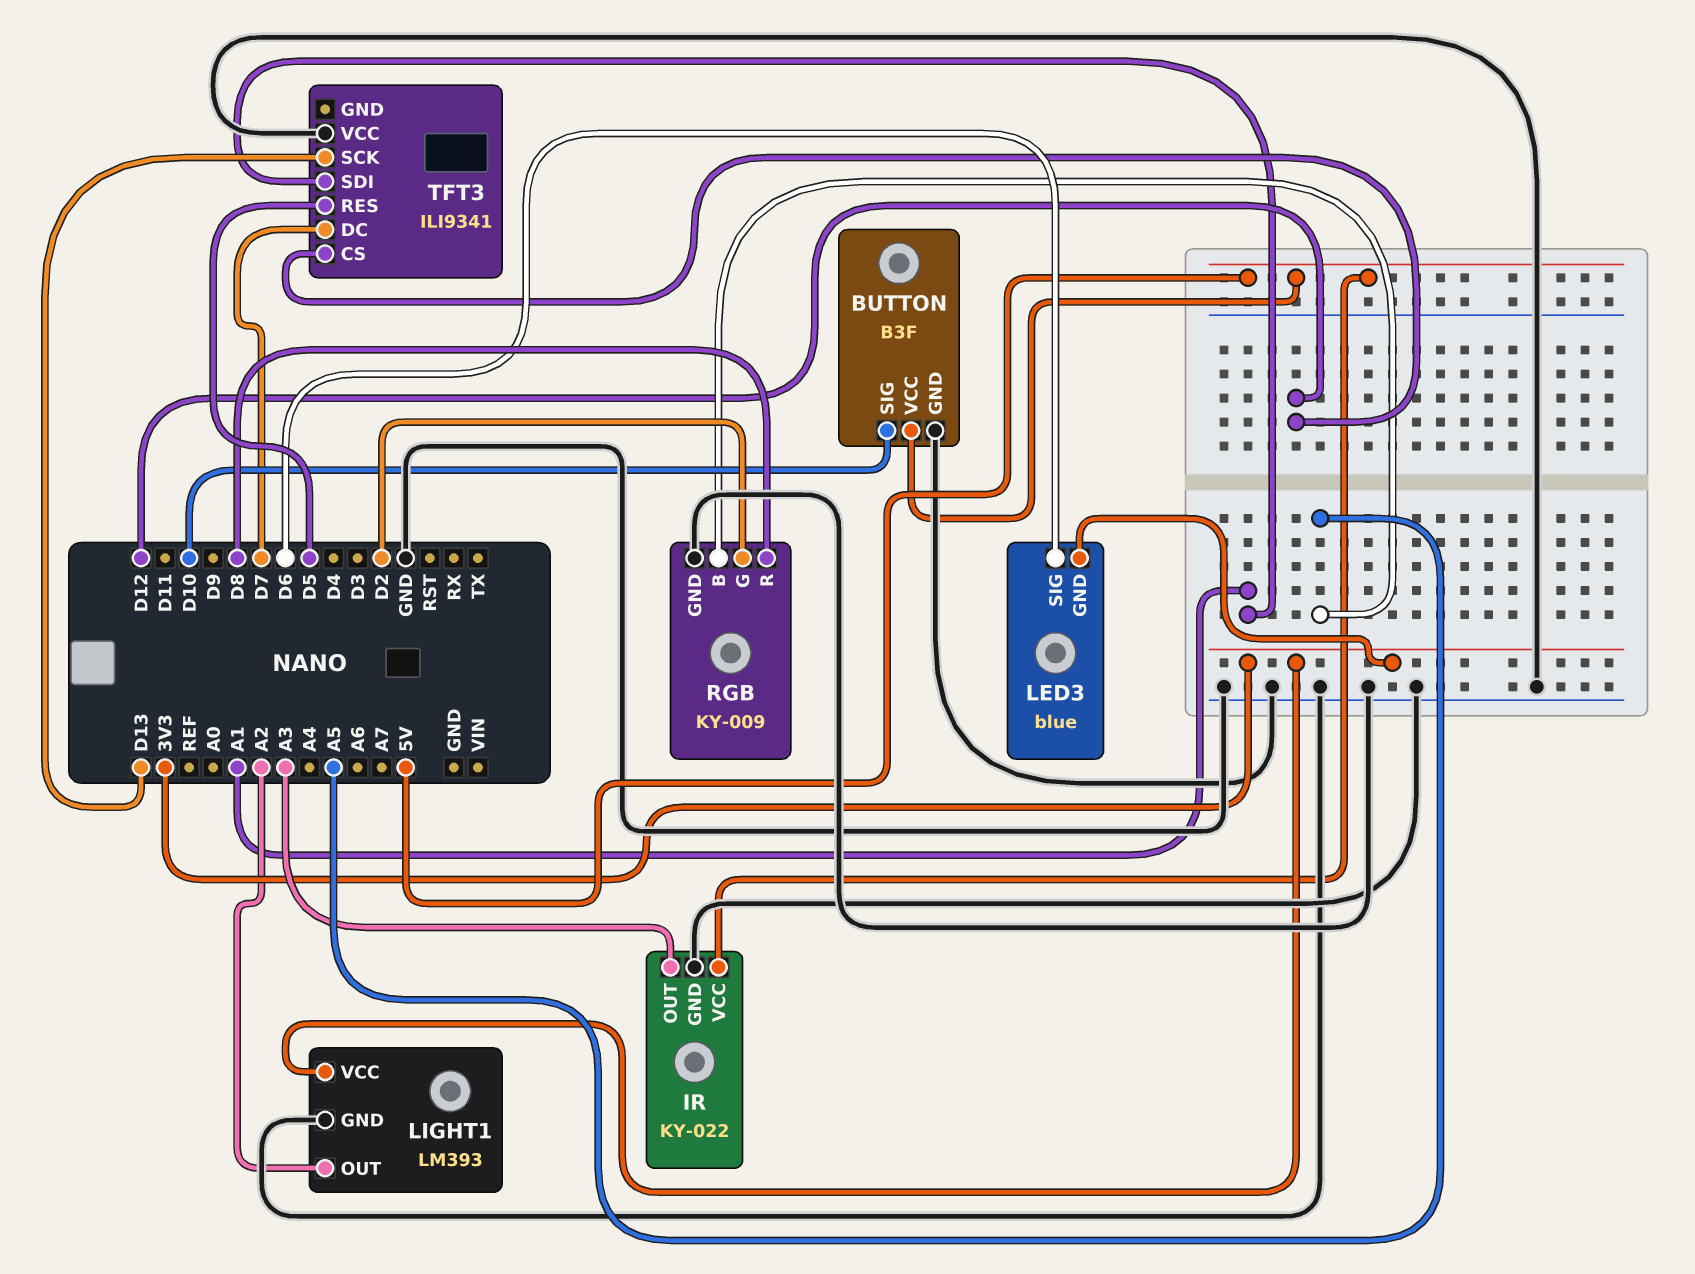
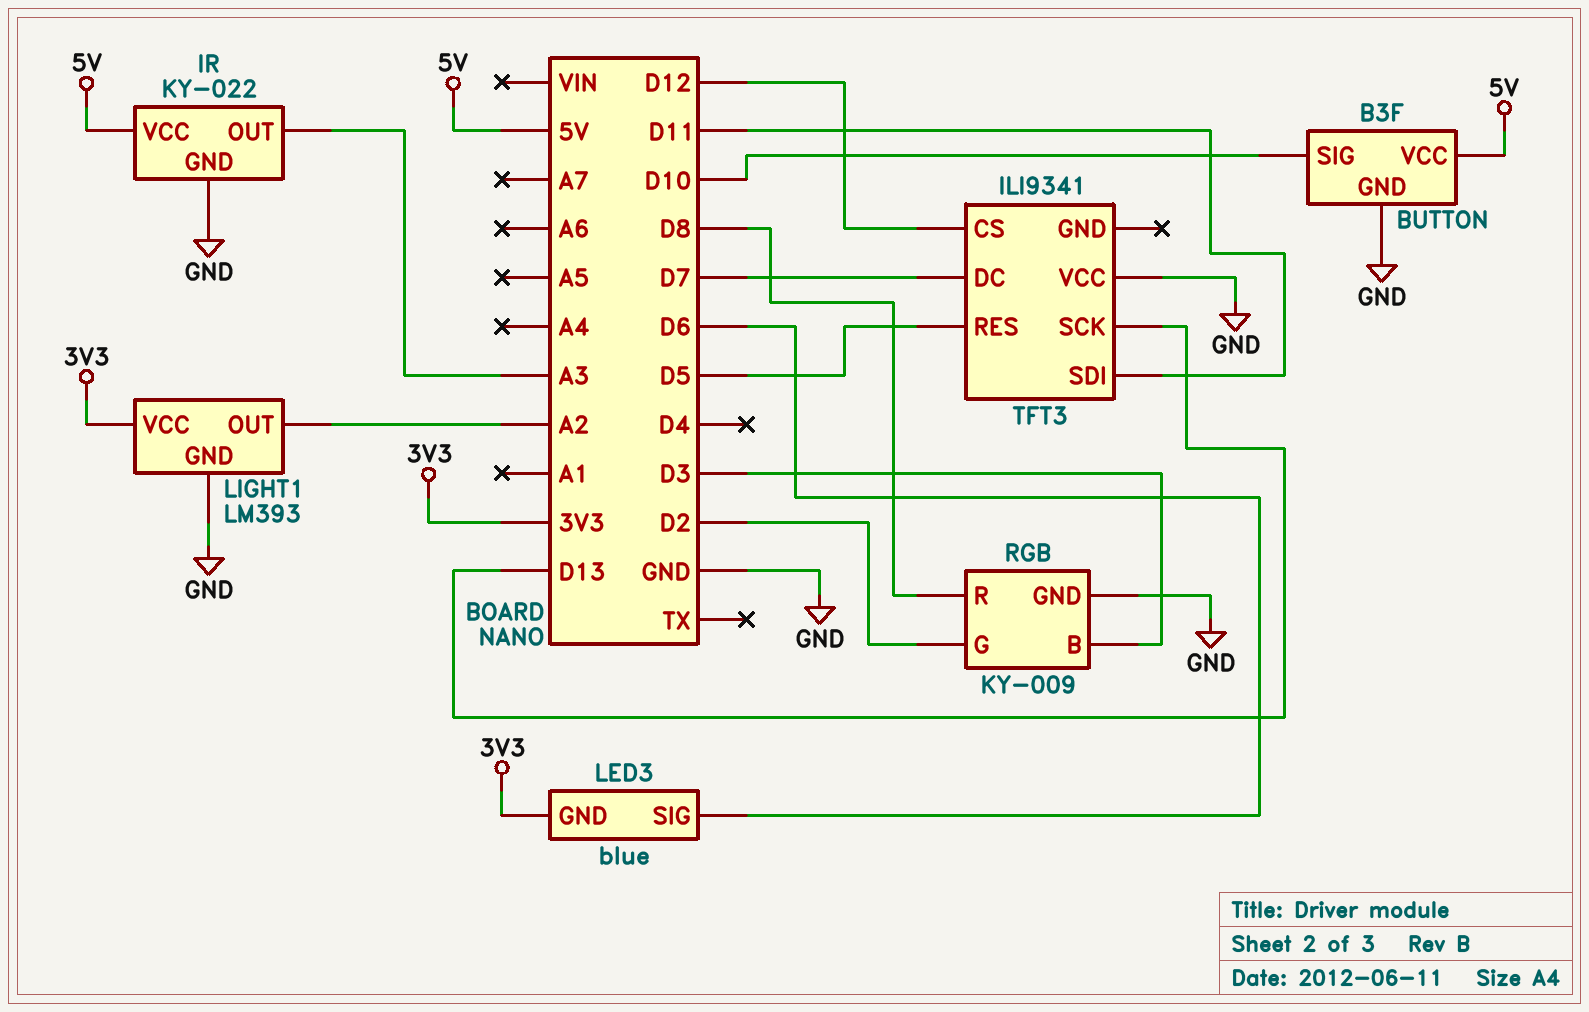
RGB pin B: A5 -> D3
TFT3 pin SDI: A1 -> D11

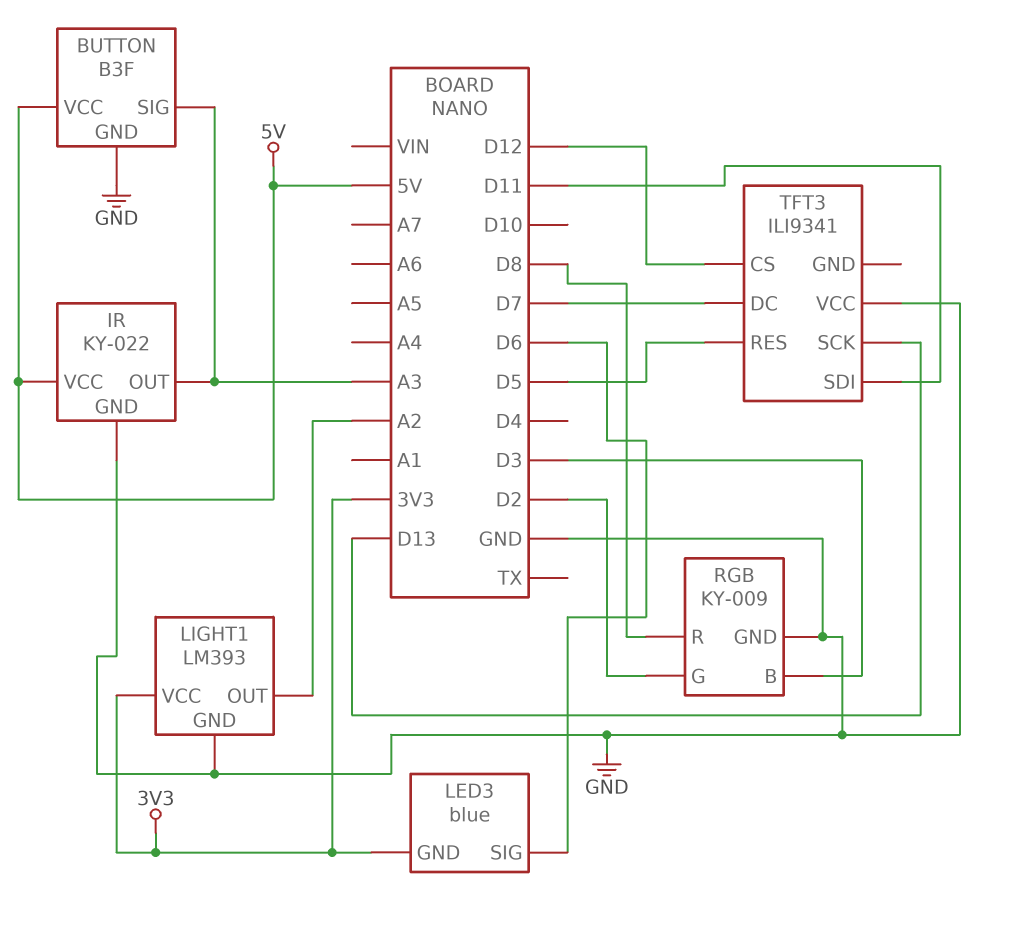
BUTTON pin SIG: D10 -> A3

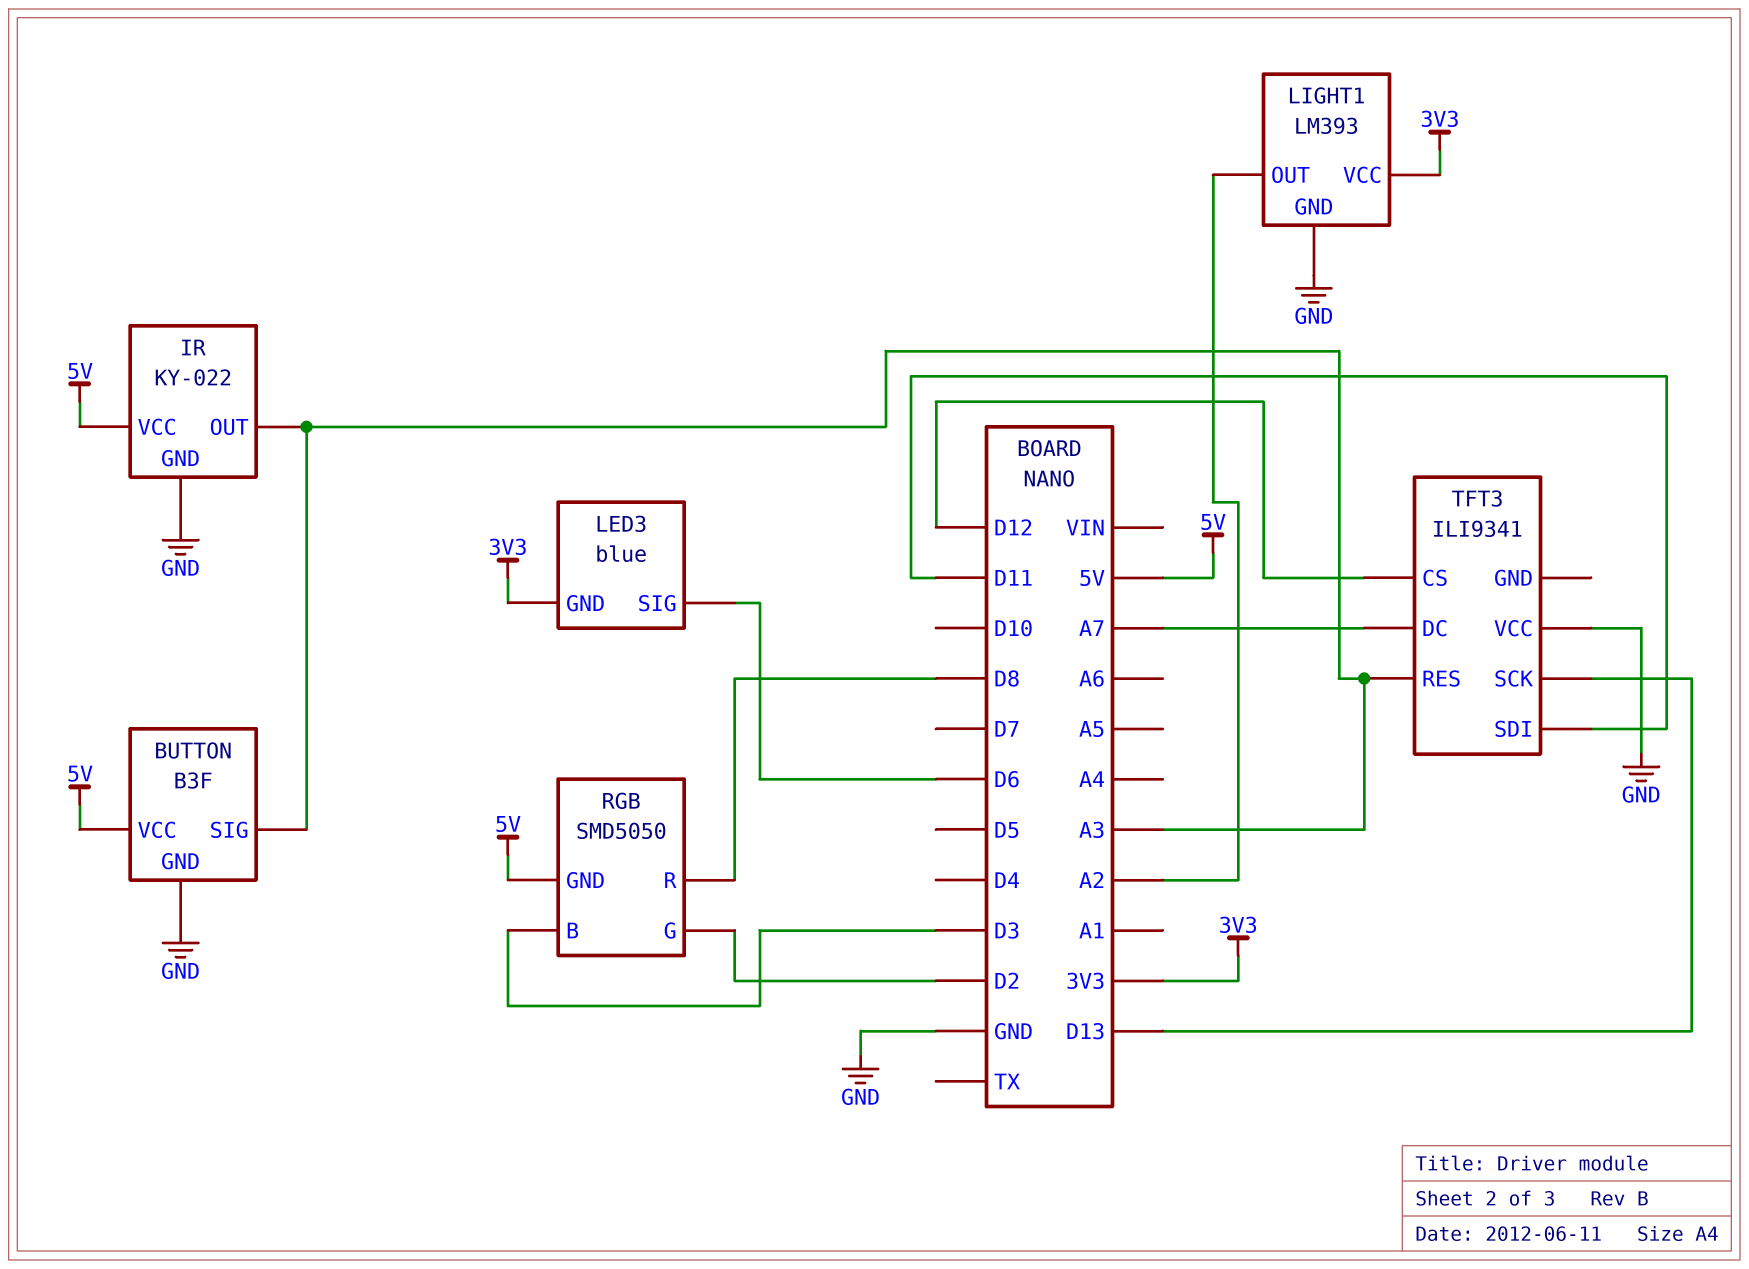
RGB: KY-009 -> SMD5050
RGB pin GND: GND -> 5V
TFT3 pin DC: D7 -> A7
TFT3 pin RES: D5 -> A3

